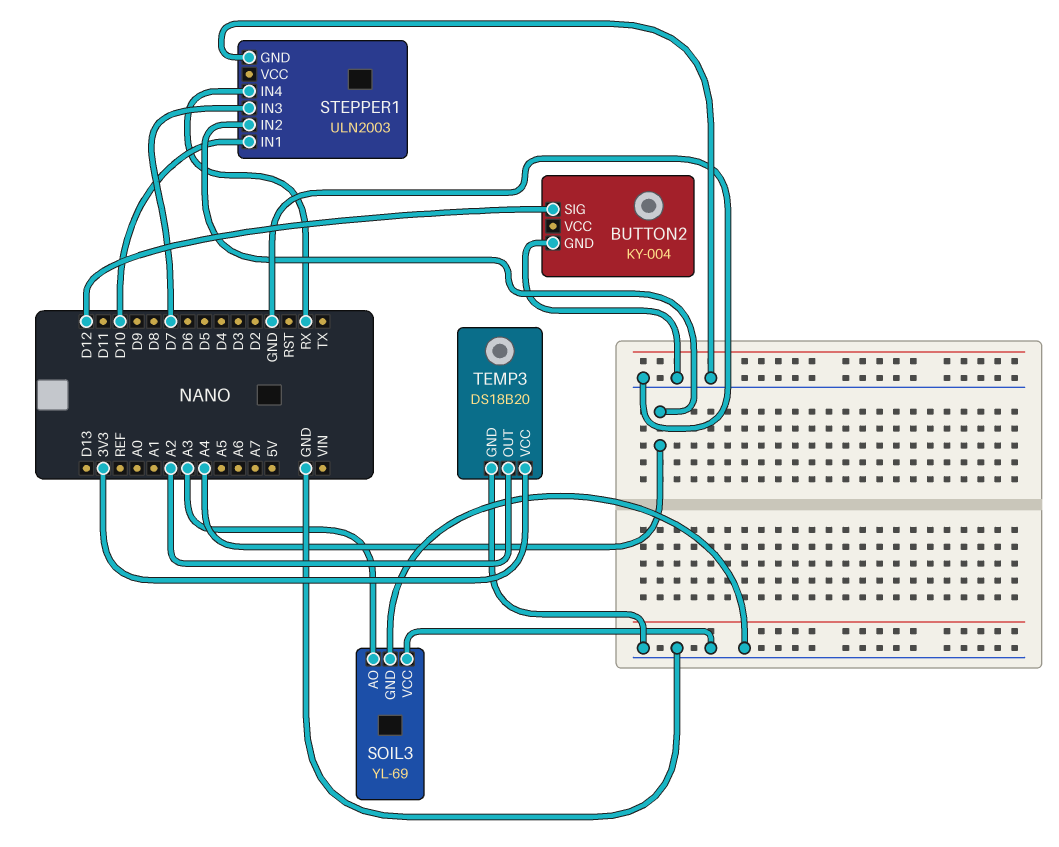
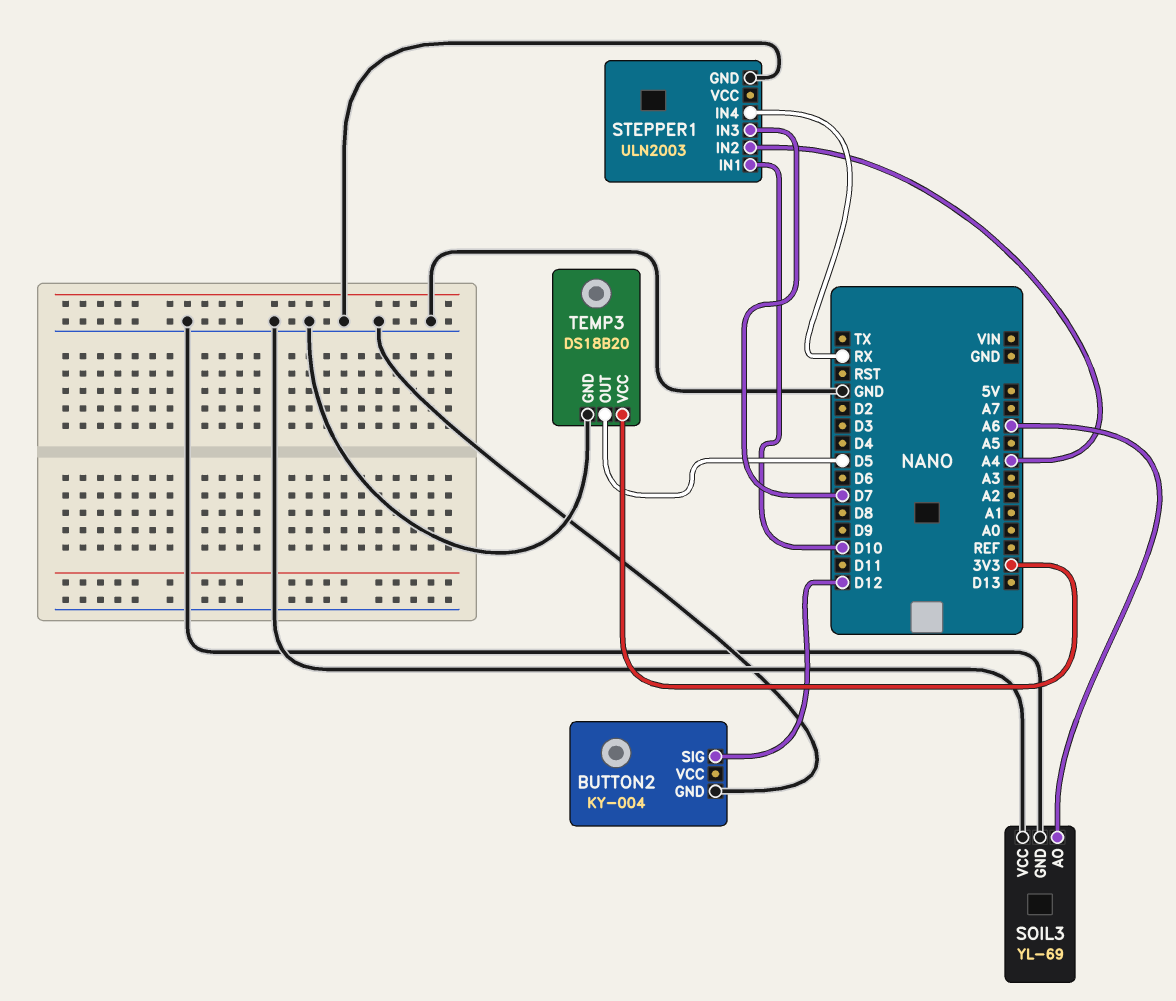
SOIL3 pin AO: A3 -> A6
TEMP3 pin OUT: A2 -> D5

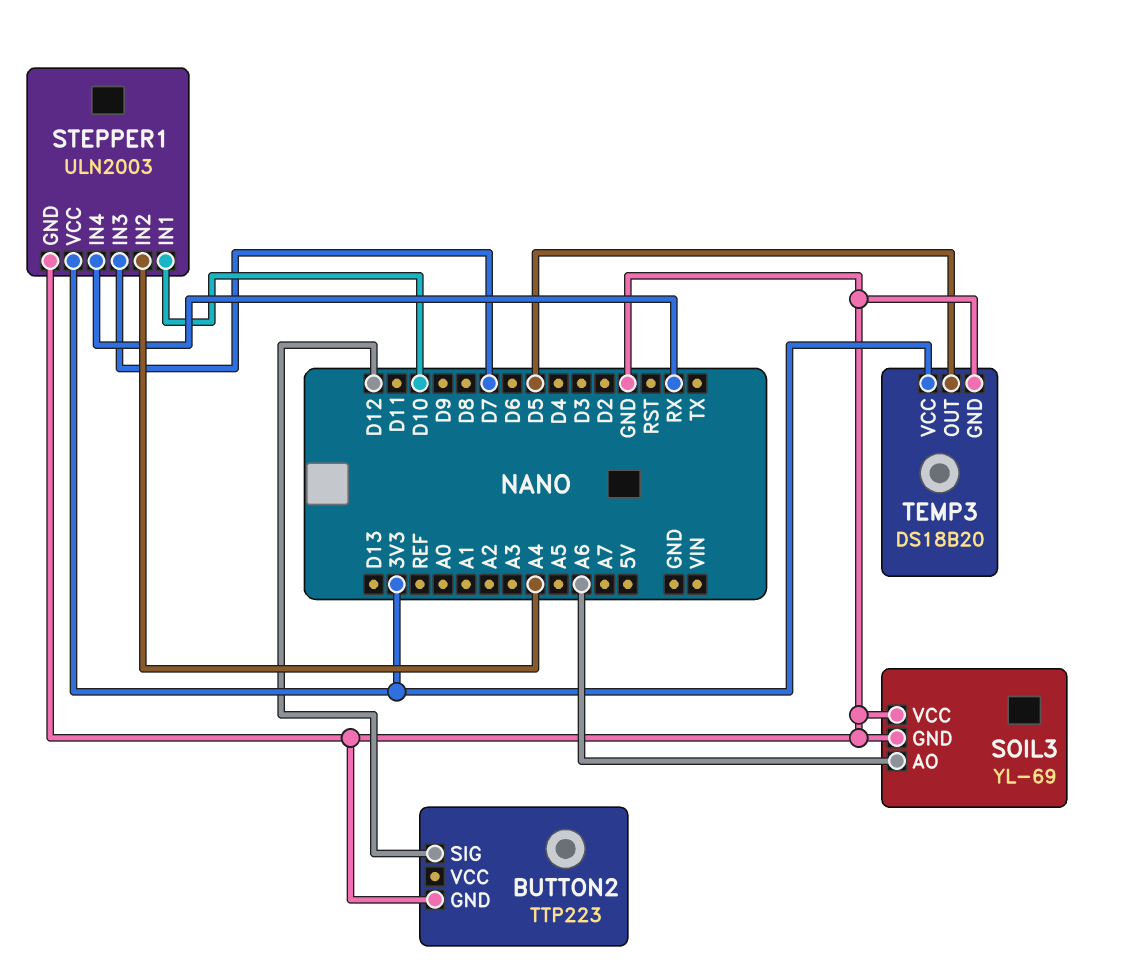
BUTTON2: KY-004 -> TTP223
STEPPER1 pin VCC: none -> 3V3

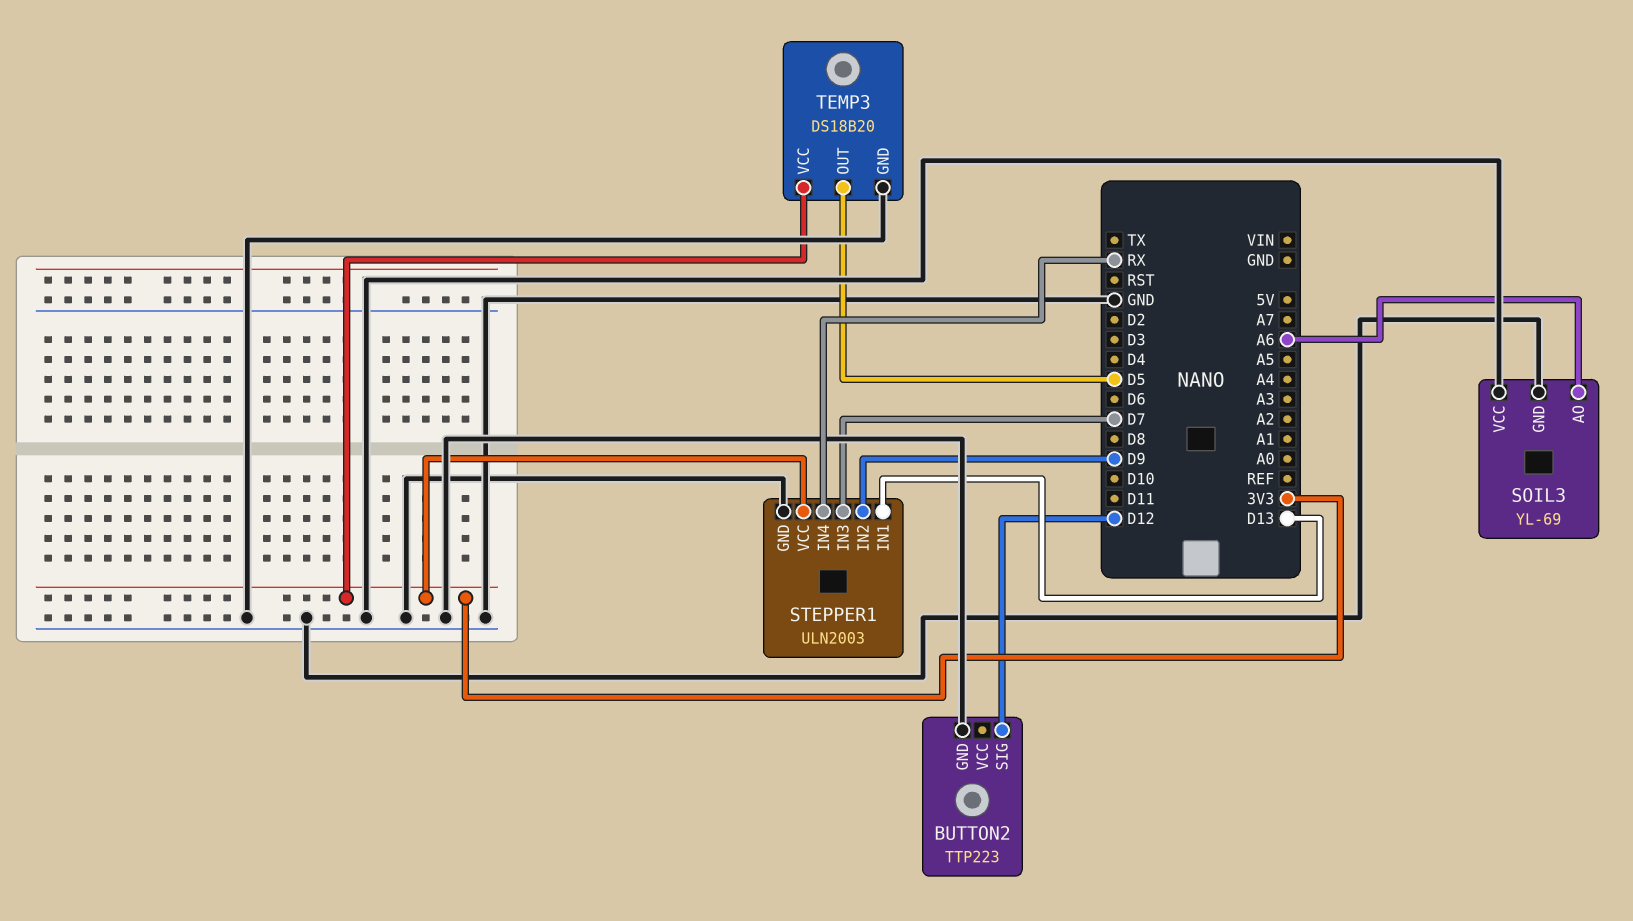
STEPPER1 pin IN1: D10 -> D13
STEPPER1 pin IN2: A4 -> D9

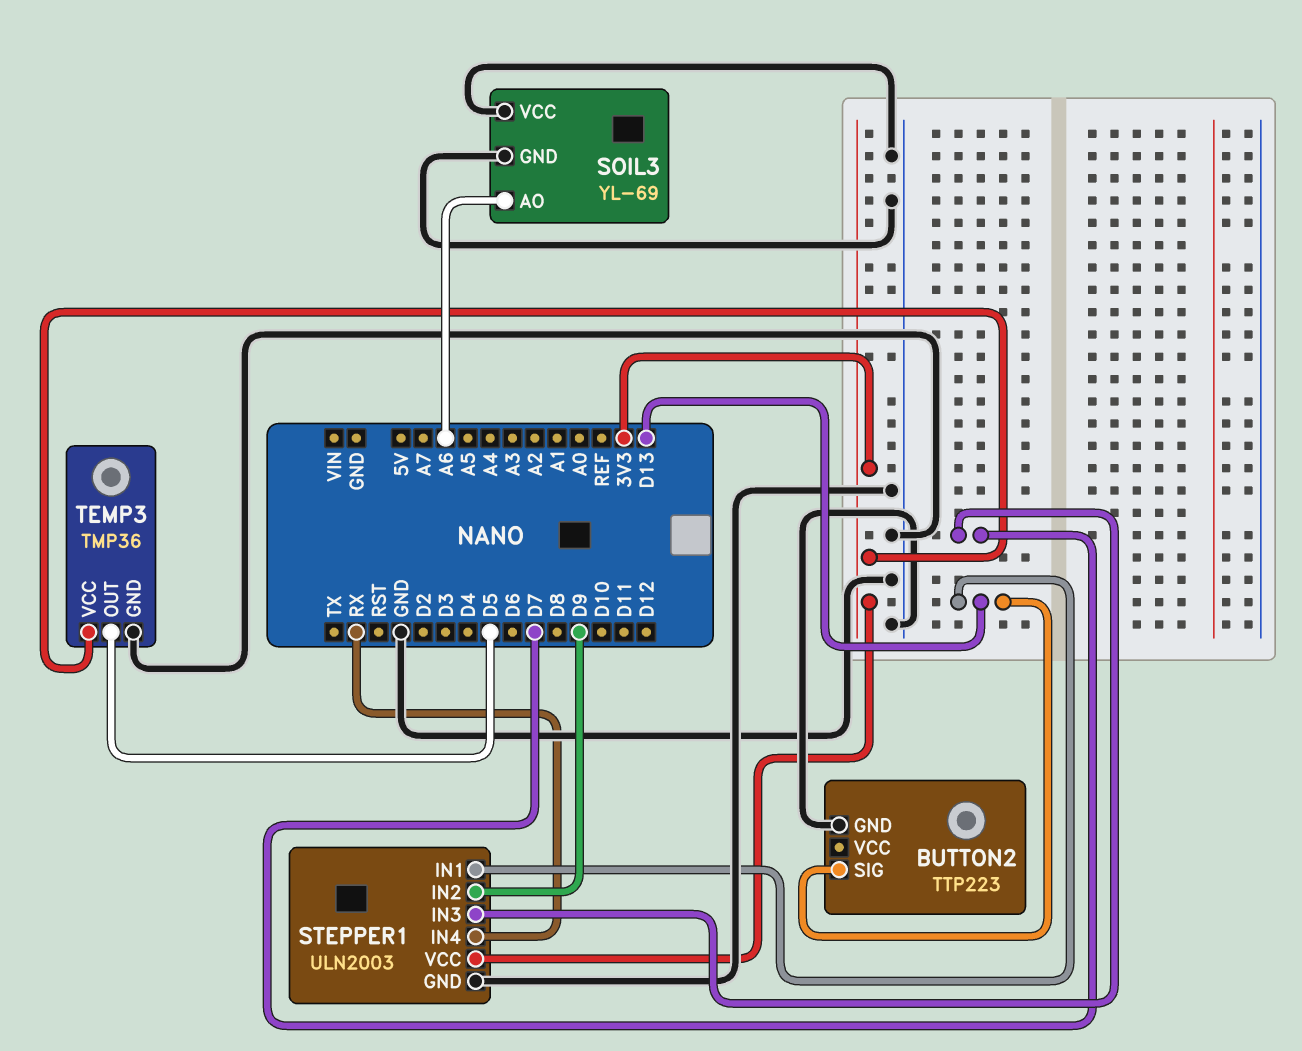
BUTTON2 pin SIG: D12 -> D13
TEMP3: DS18B20 -> TMP36

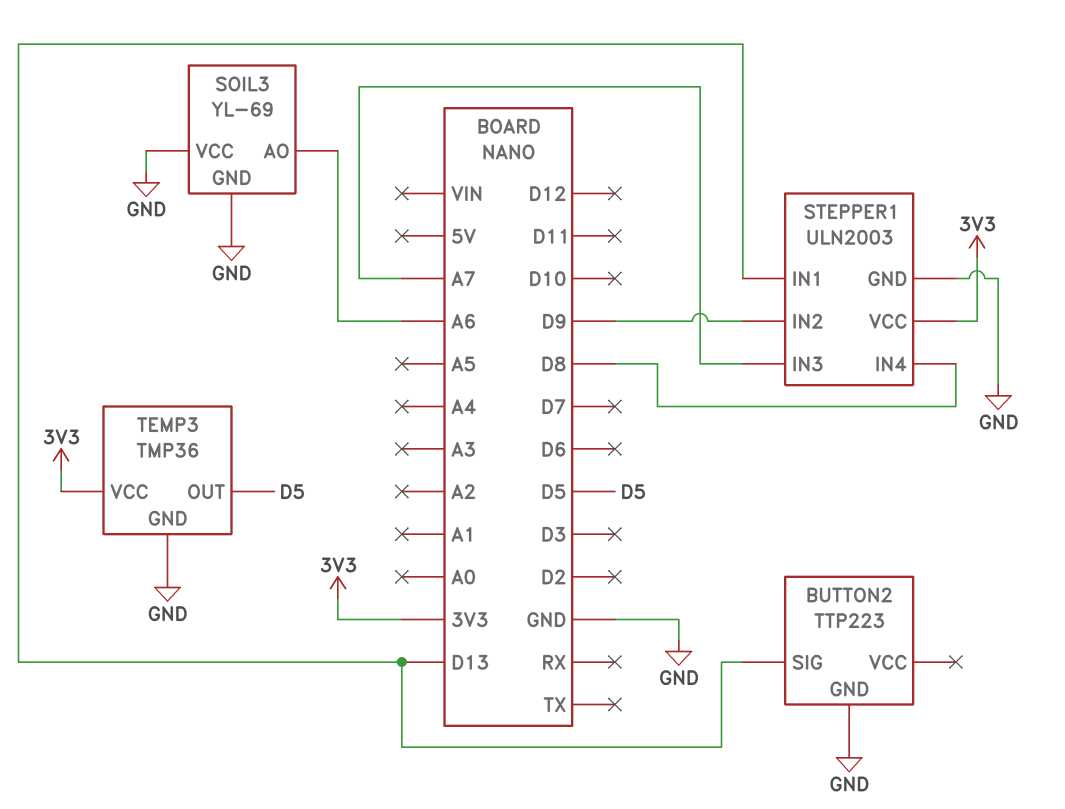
STEPPER1 pin IN3: D7 -> A7
STEPPER1 pin IN4: RX -> D8

